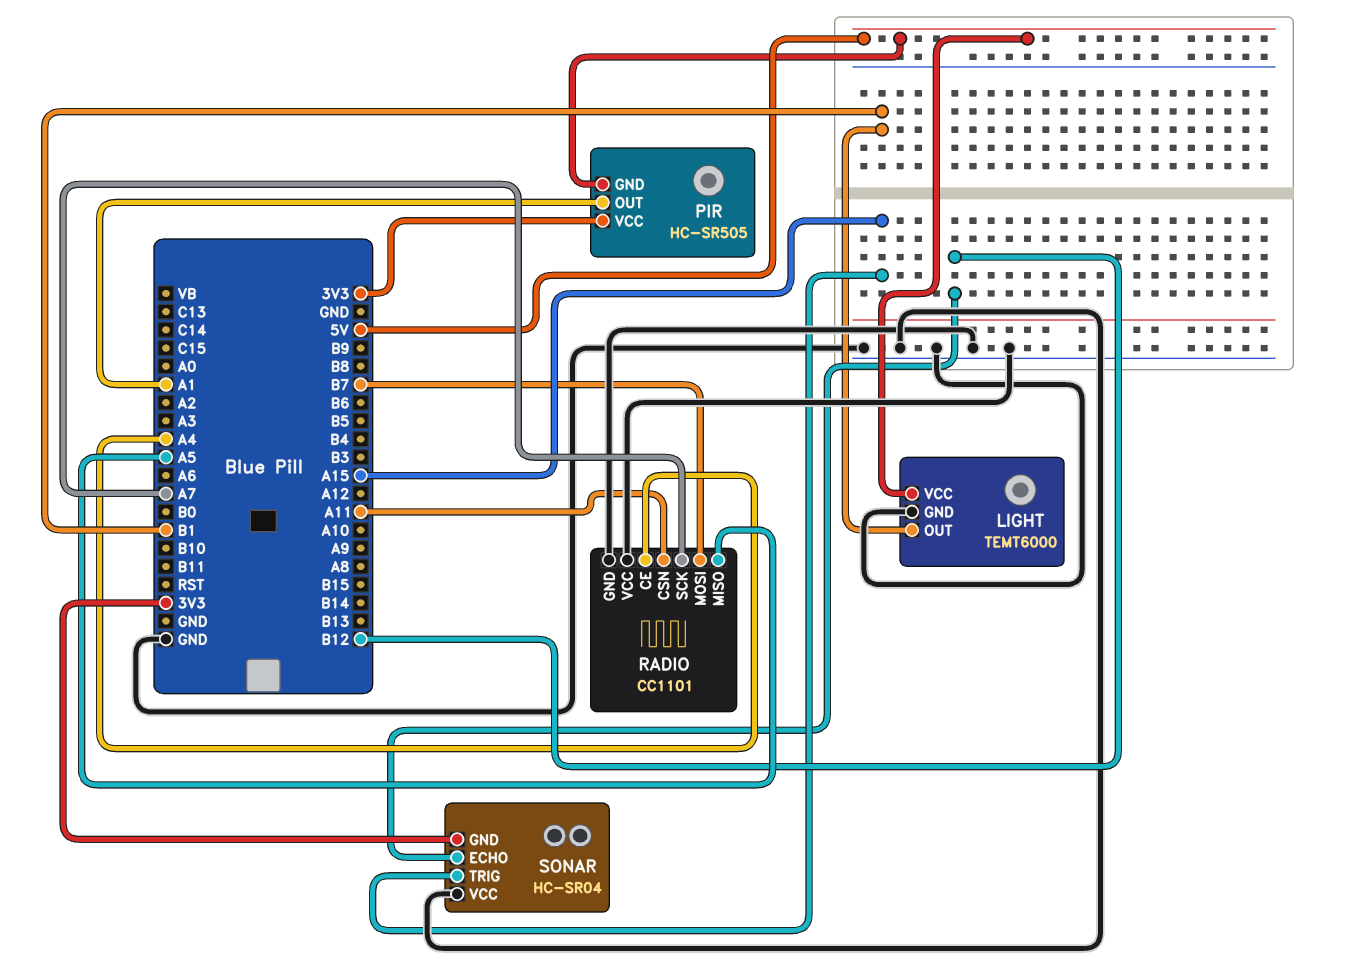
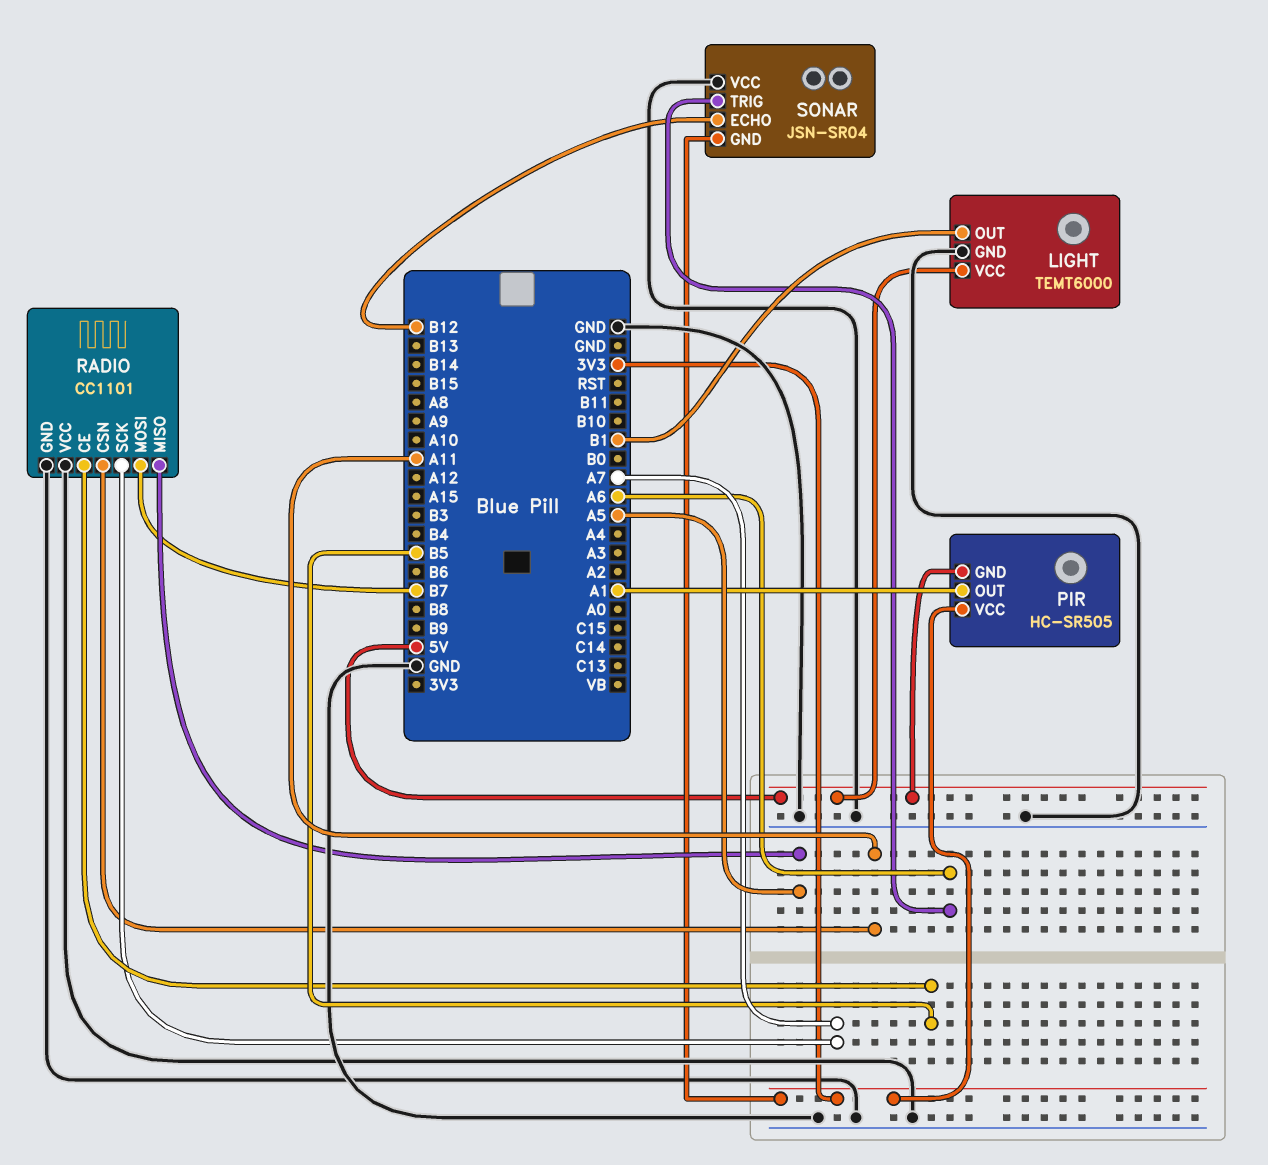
RADIO pin CE: A4 -> B5
SONAR: HC-SR04 -> JSN-SR04
SONAR pin TRIG: A15 -> A6

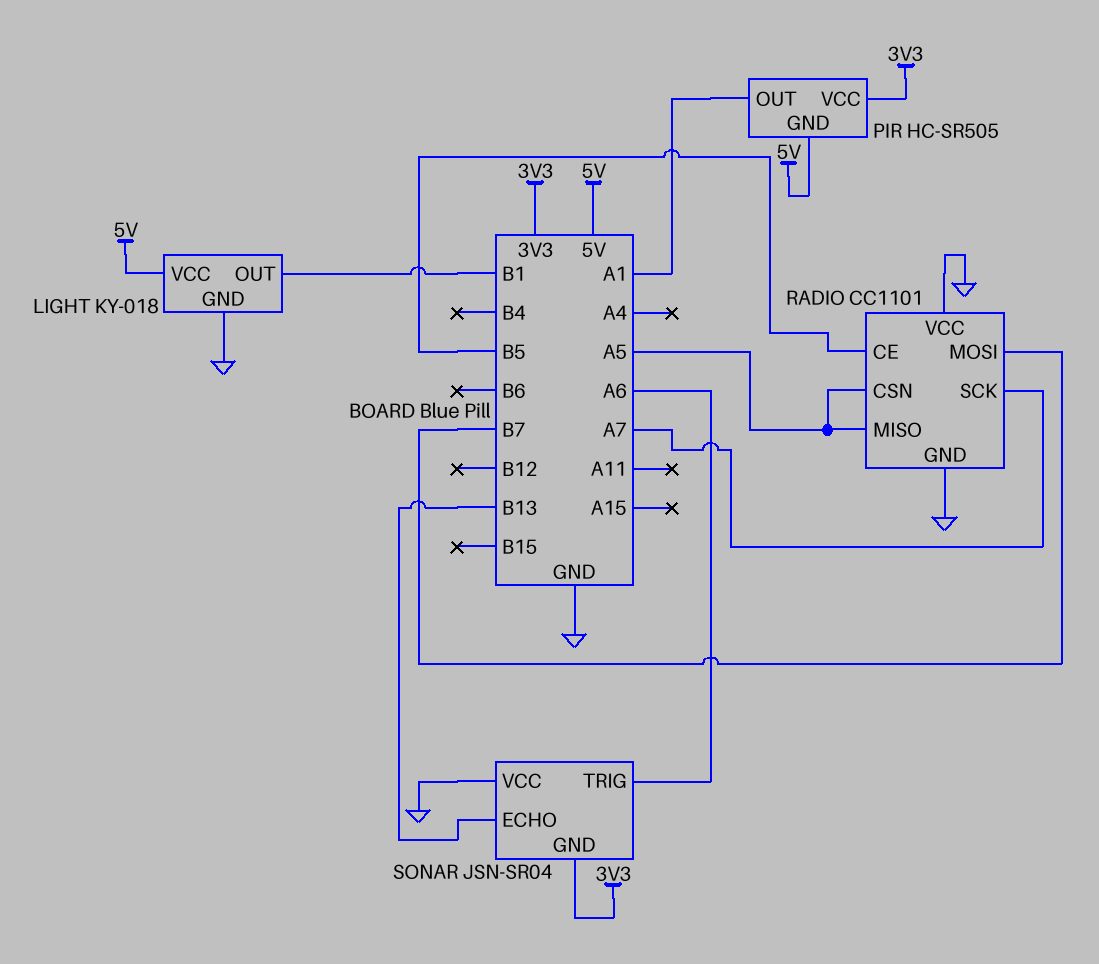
LIGHT: TEMT6000 -> KY-018
RADIO pin CSN: A11 -> A5
SONAR pin ECHO: B12 -> B13

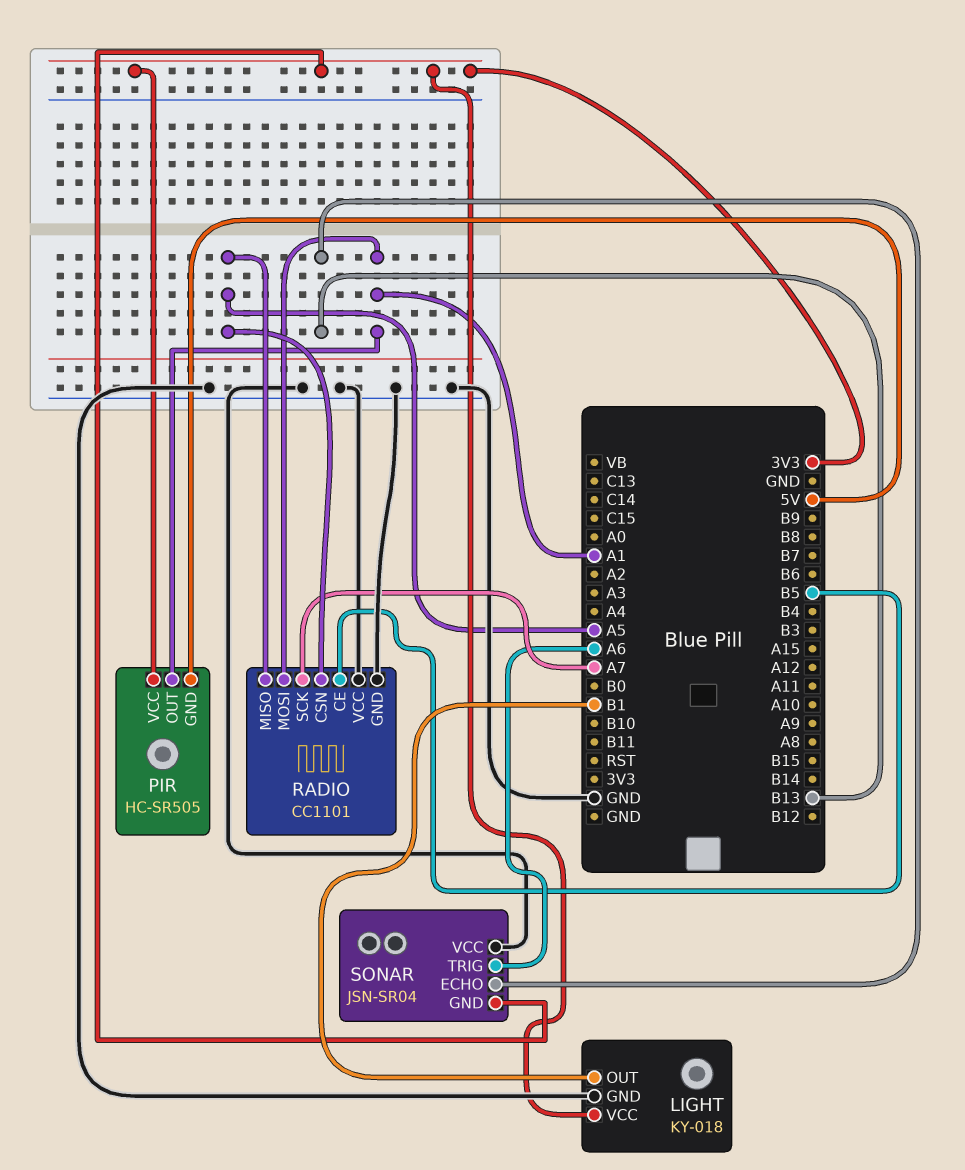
LIGHT pin VCC: 5V -> 3V3
RADIO pin MOSI: B7 -> A1

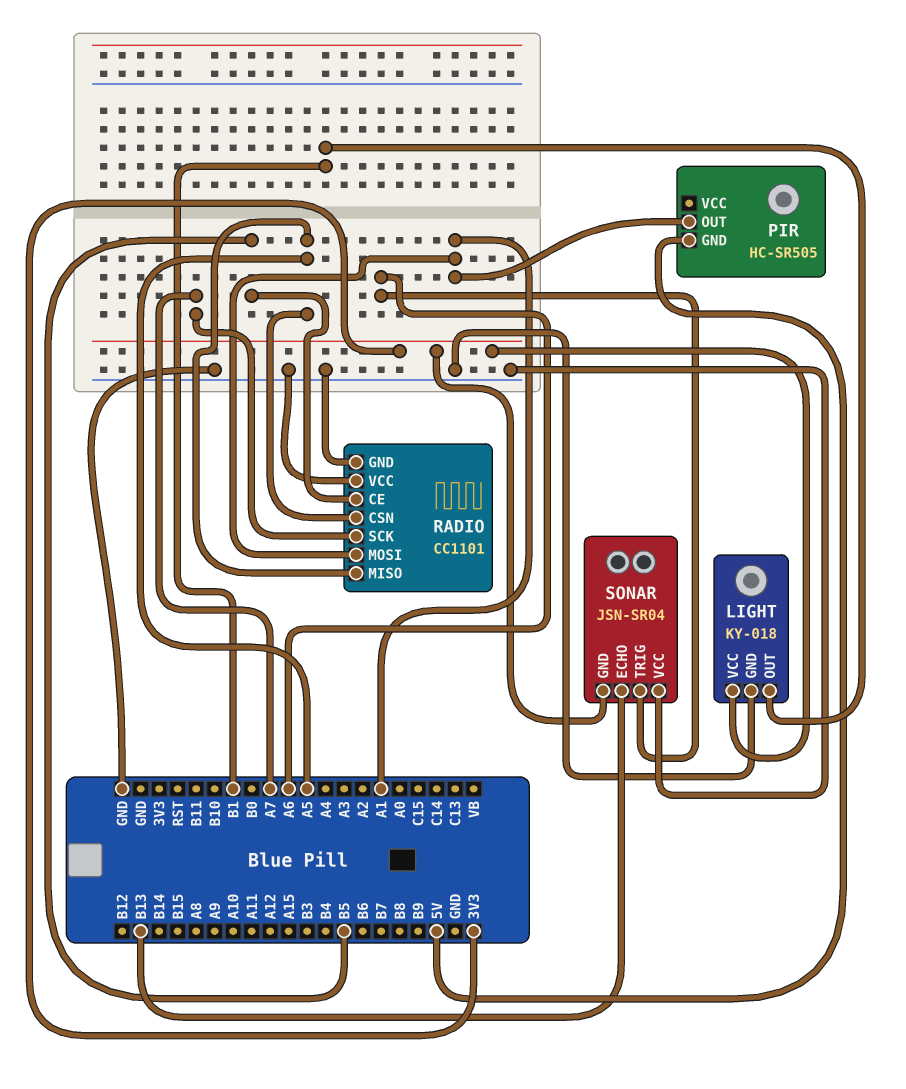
PIR pin VCC: 3V3 -> none

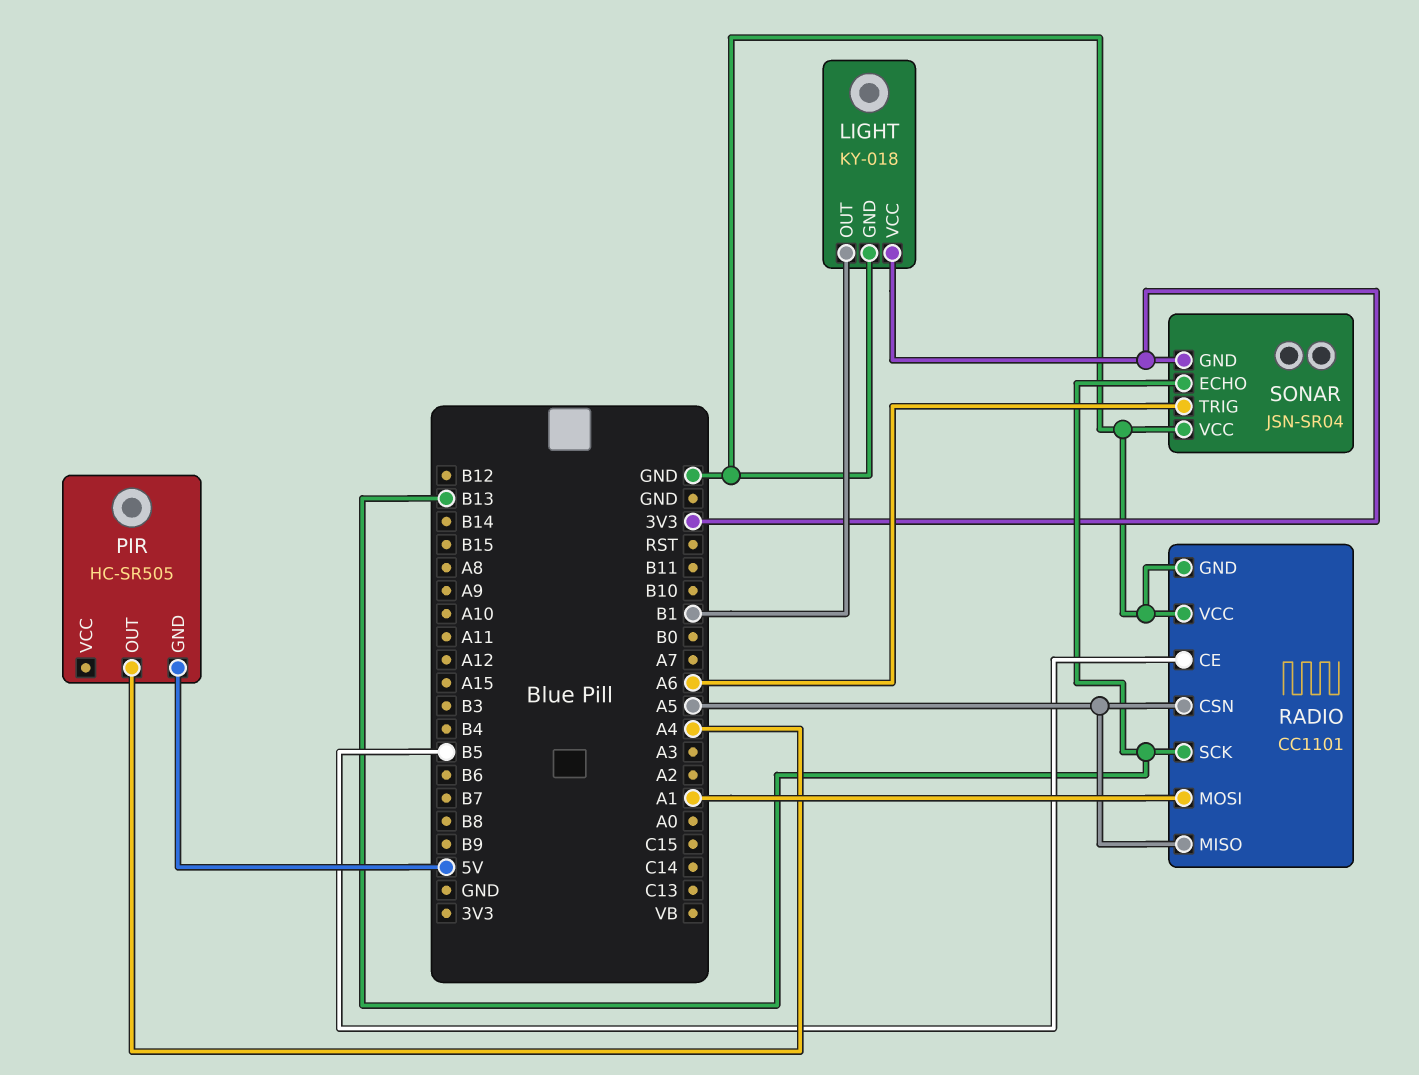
PIR pin OUT: A1 -> A4
RADIO pin SCK: A7 -> B13

